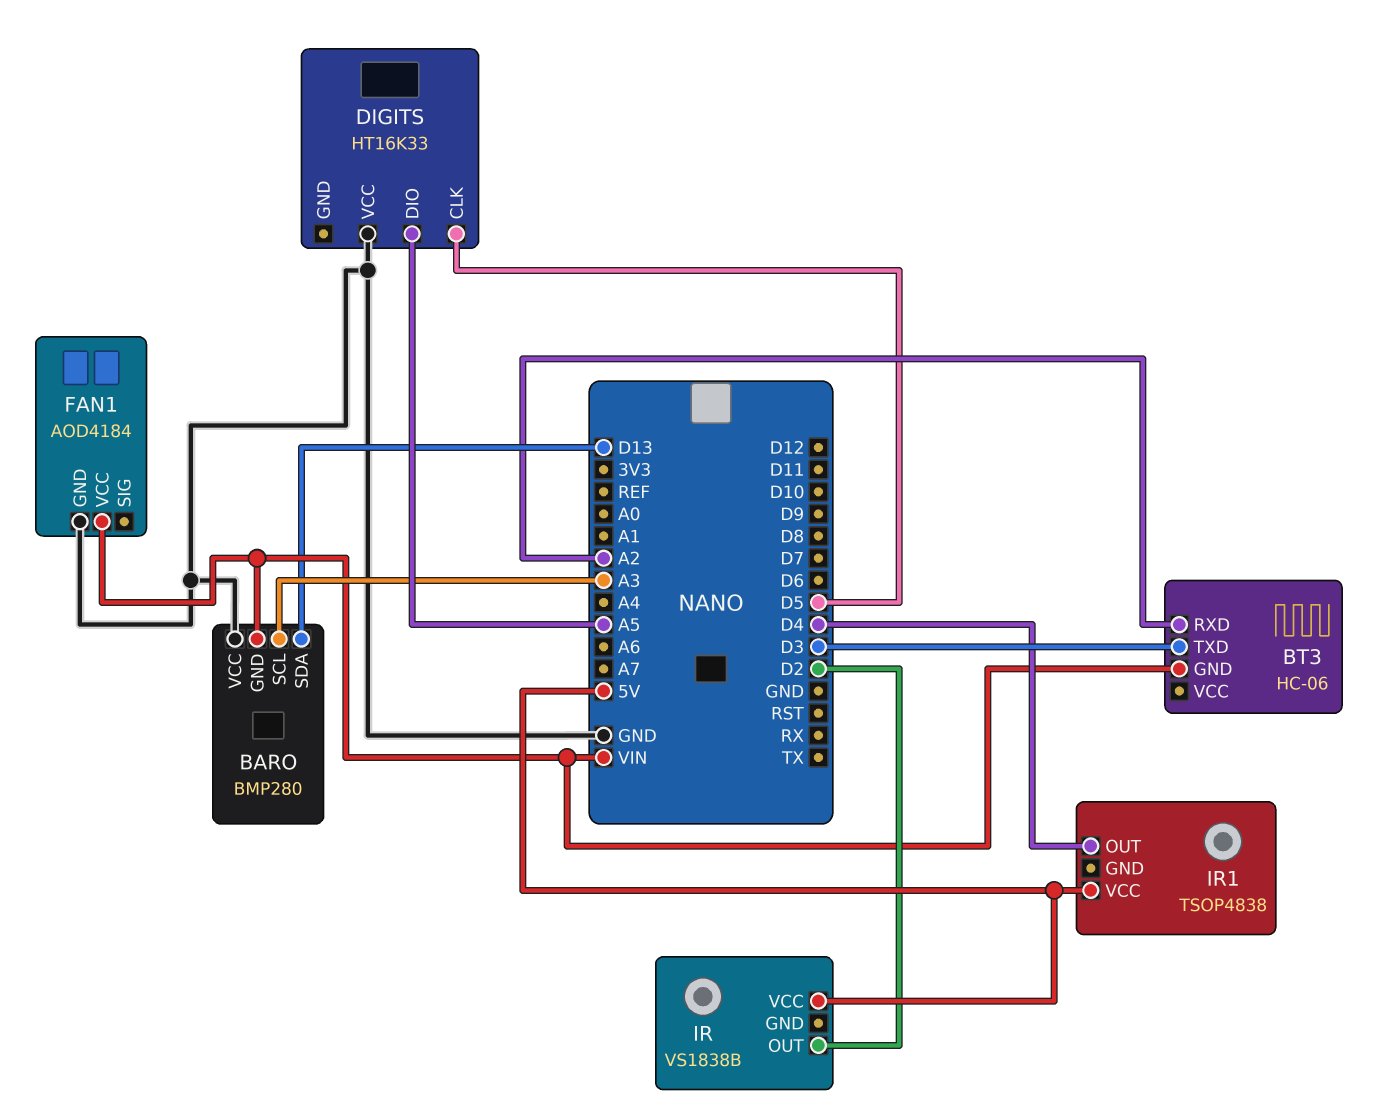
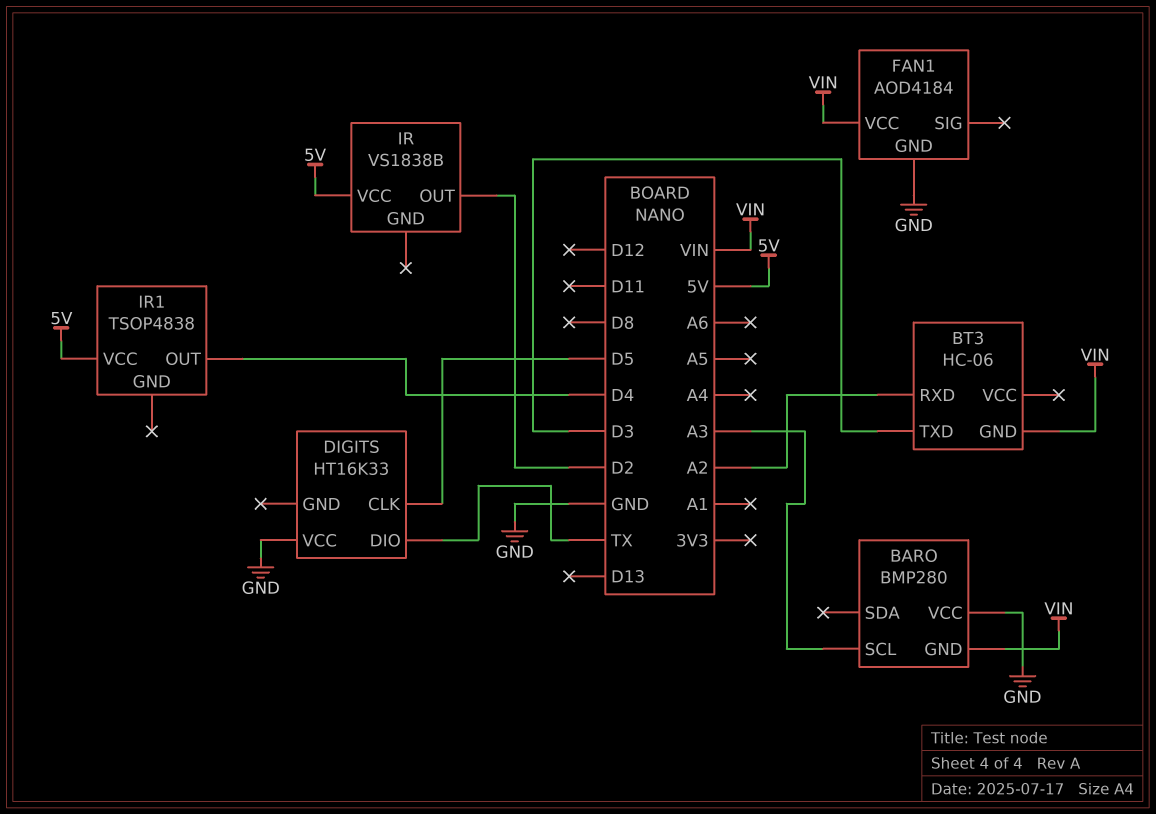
BARO pin SDA: D13 -> none
DIGITS pin DIO: A5 -> TX

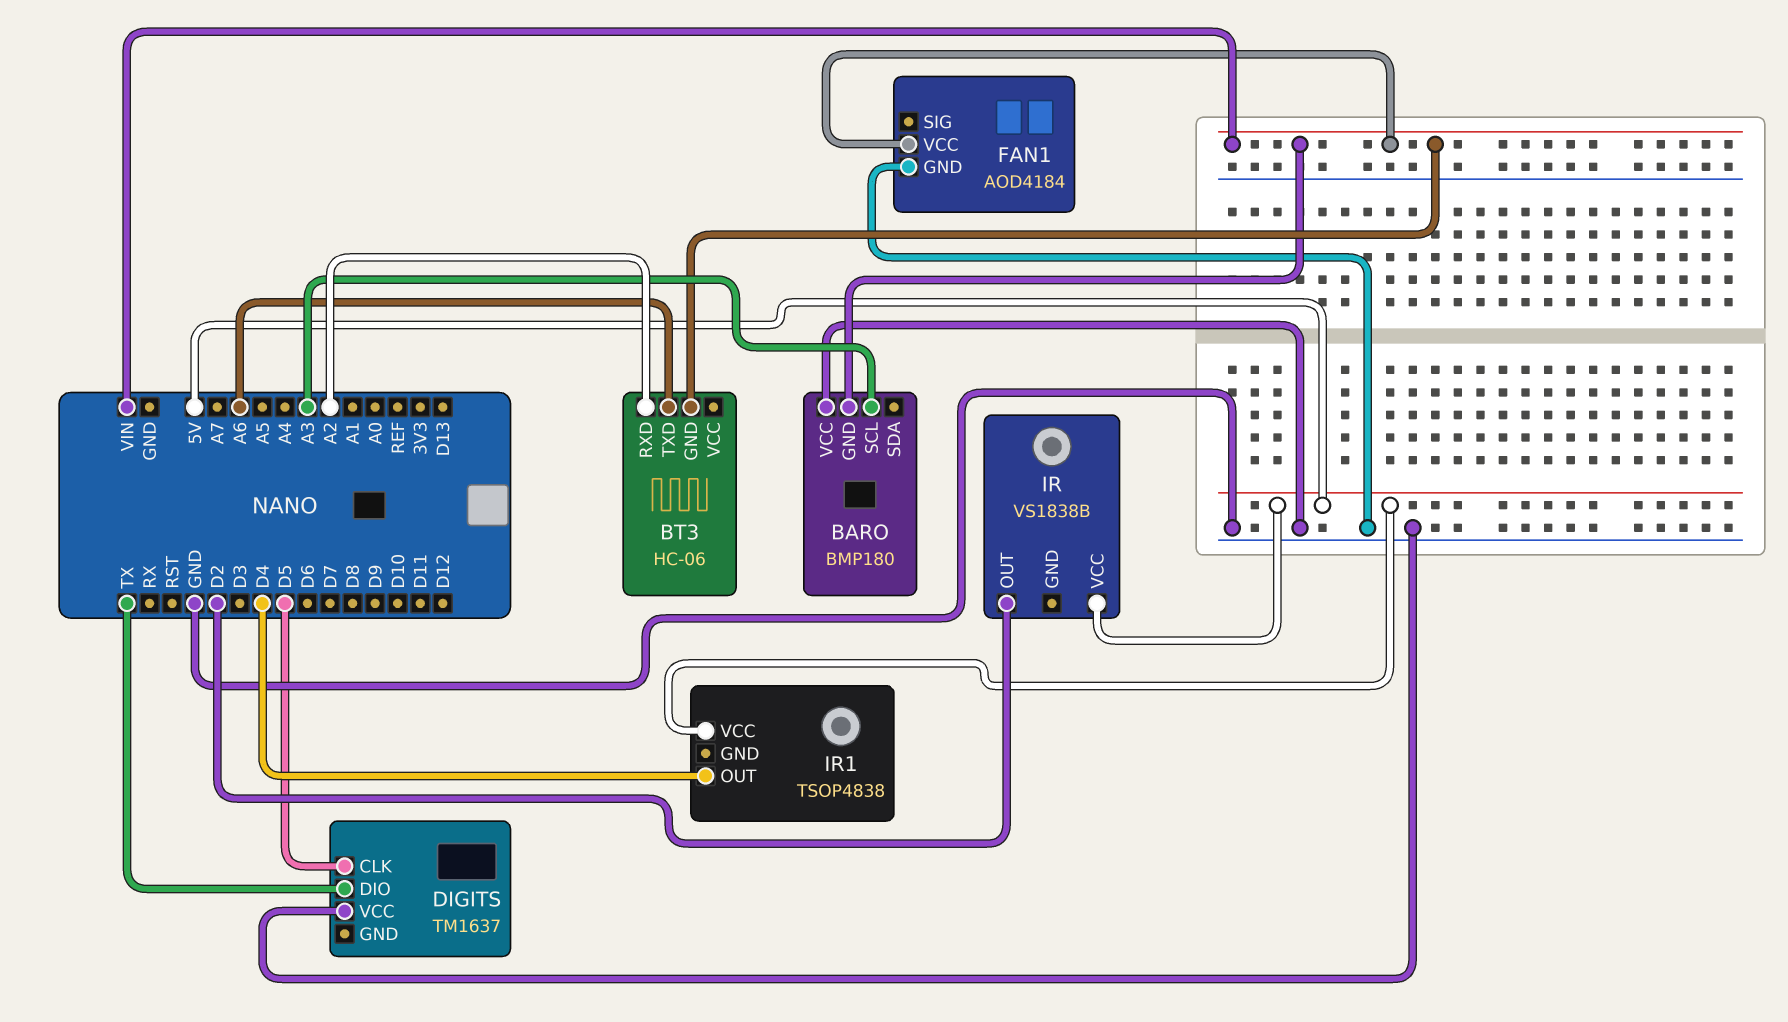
BARO: BMP280 -> BMP180
BT3 pin TXD: D3 -> A6
DIGITS: HT16K33 -> TM1637

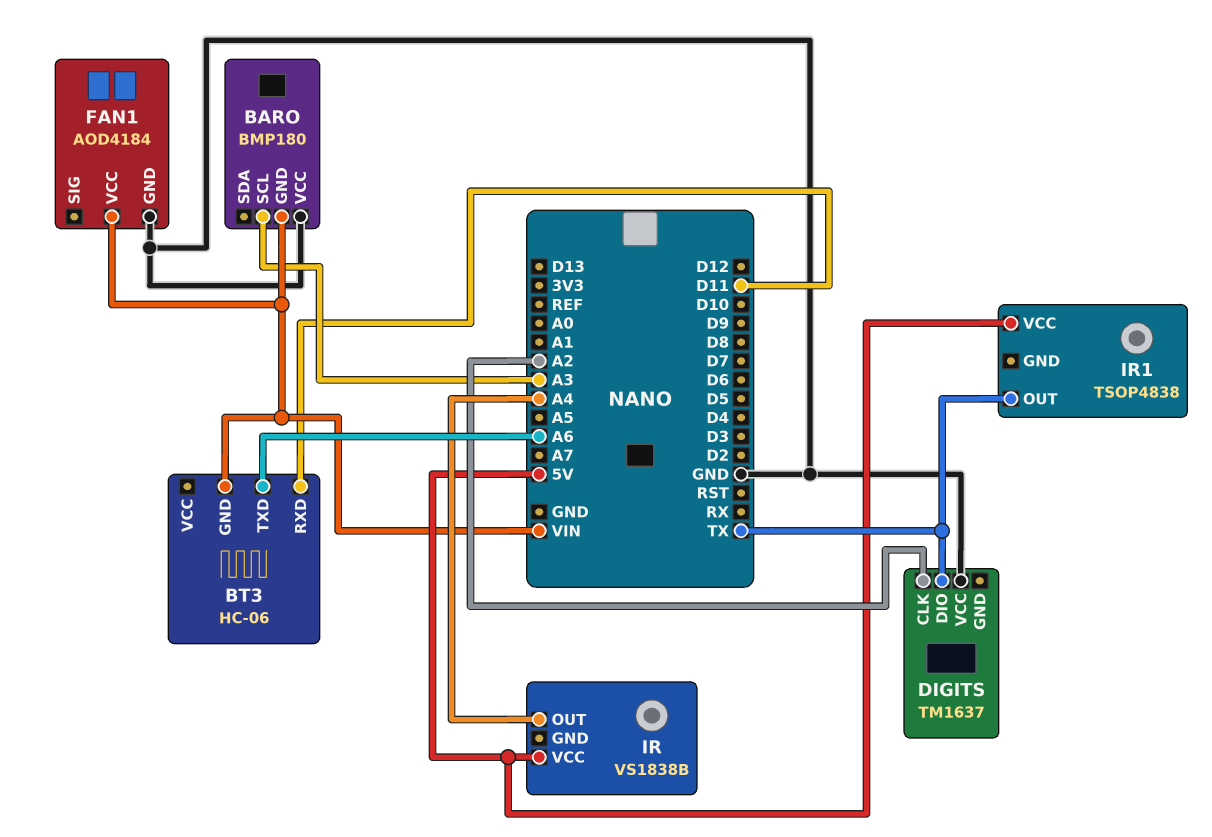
BT3 pin RXD: A2 -> D11
DIGITS pin CLK: D5 -> A2
IR pin OUT: D2 -> A4
IR1 pin OUT: D4 -> TX

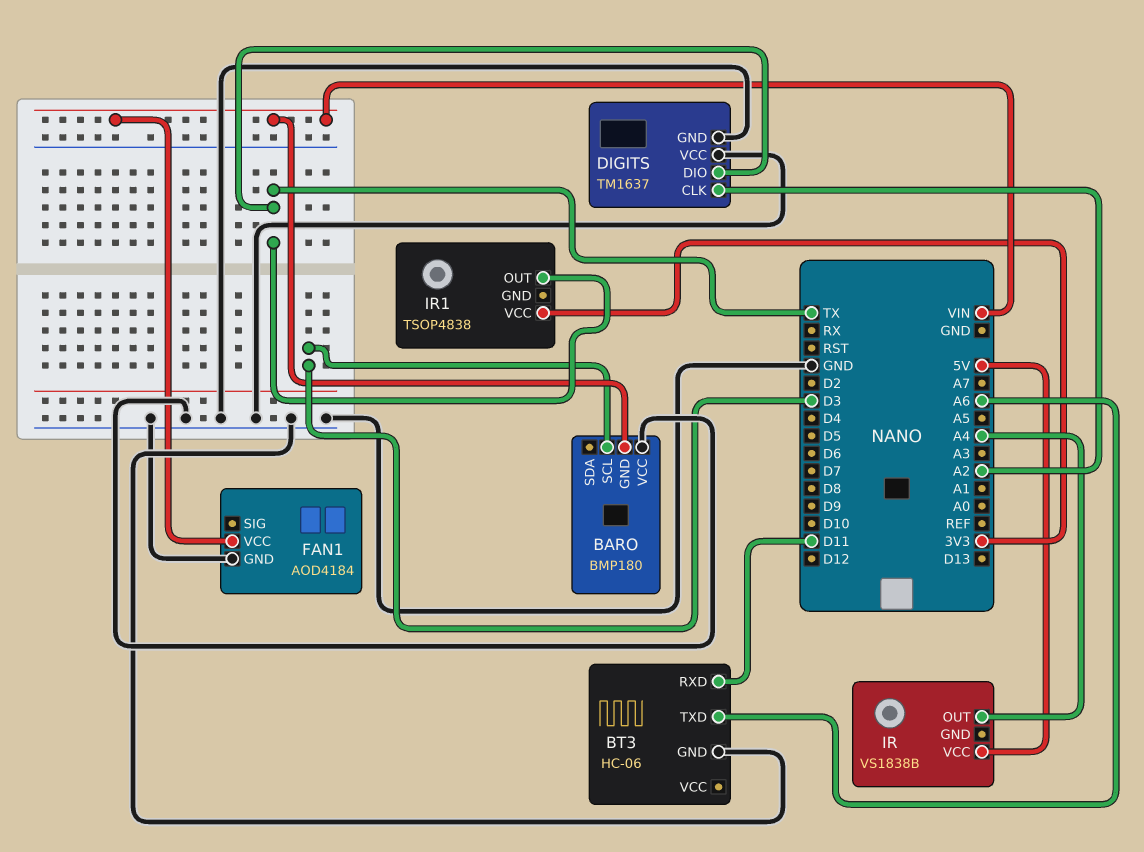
BARO pin SCL: A3 -> D3
BT3 pin GND: VIN -> GND
DIGITS pin GND: none -> GND
IR1 pin VCC: 5V -> 3V3

